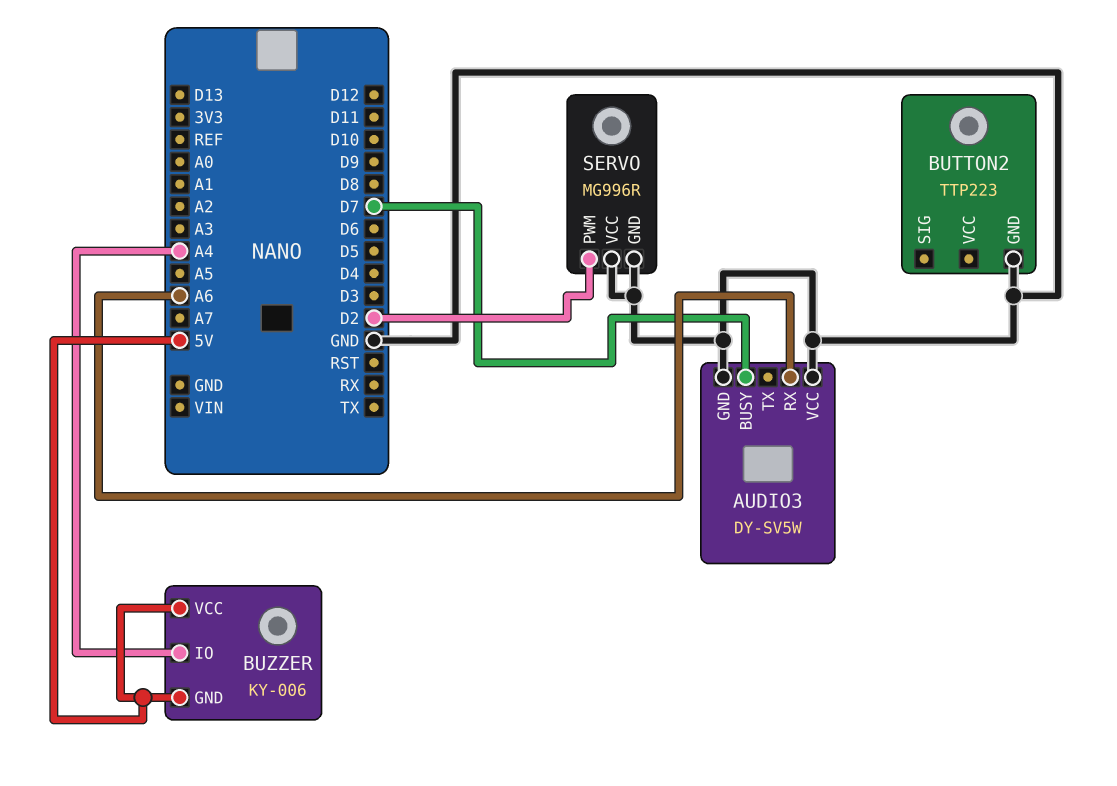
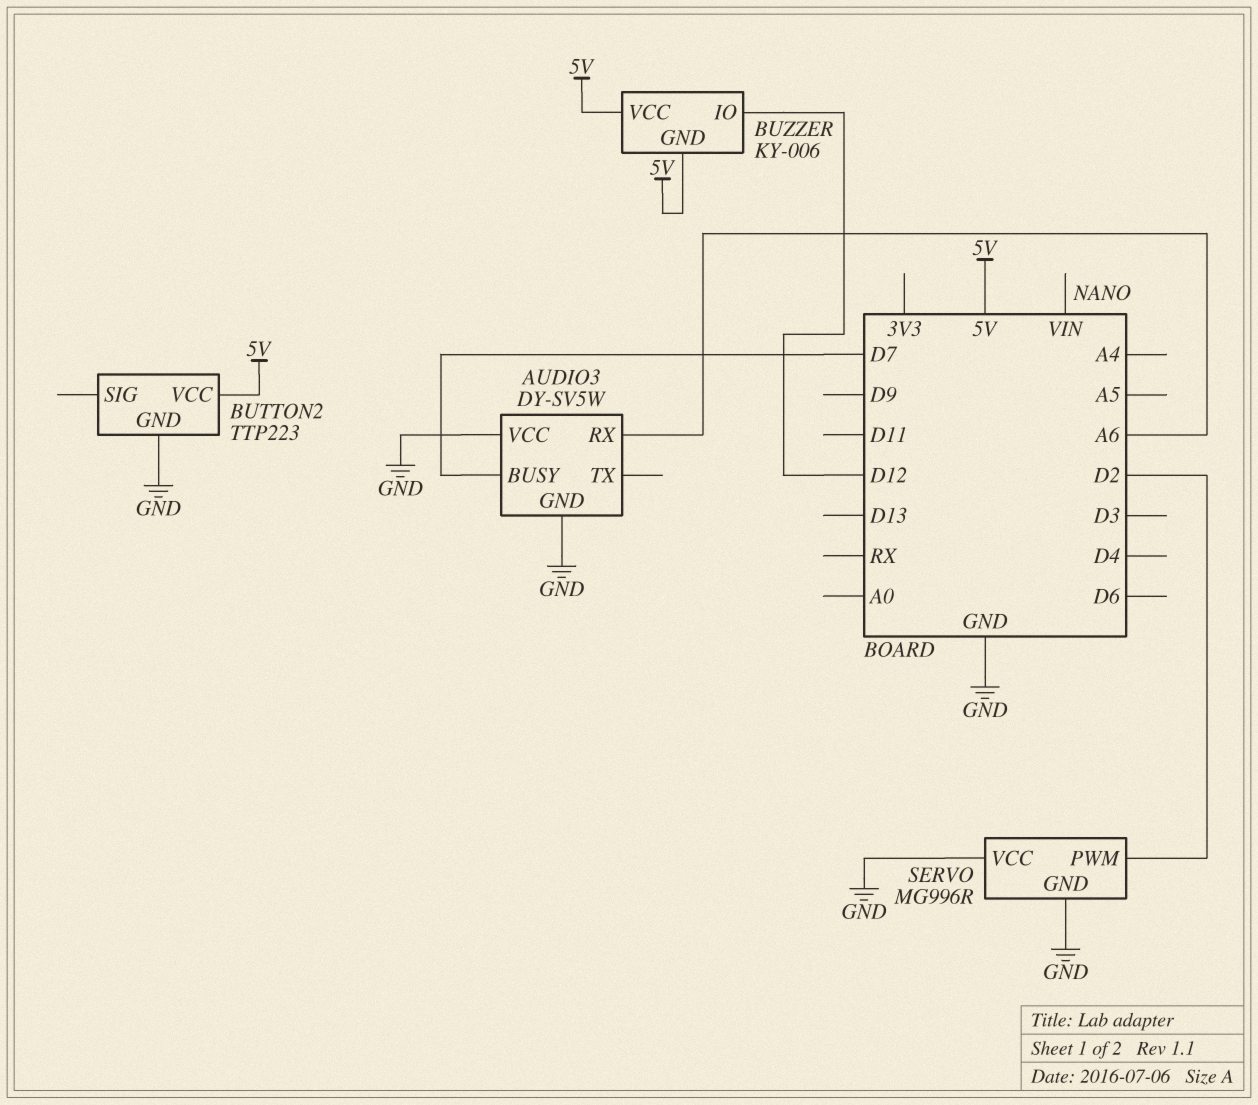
BUTTON2 pin VCC: none -> 5V
BUZZER pin IO: A4 -> D12

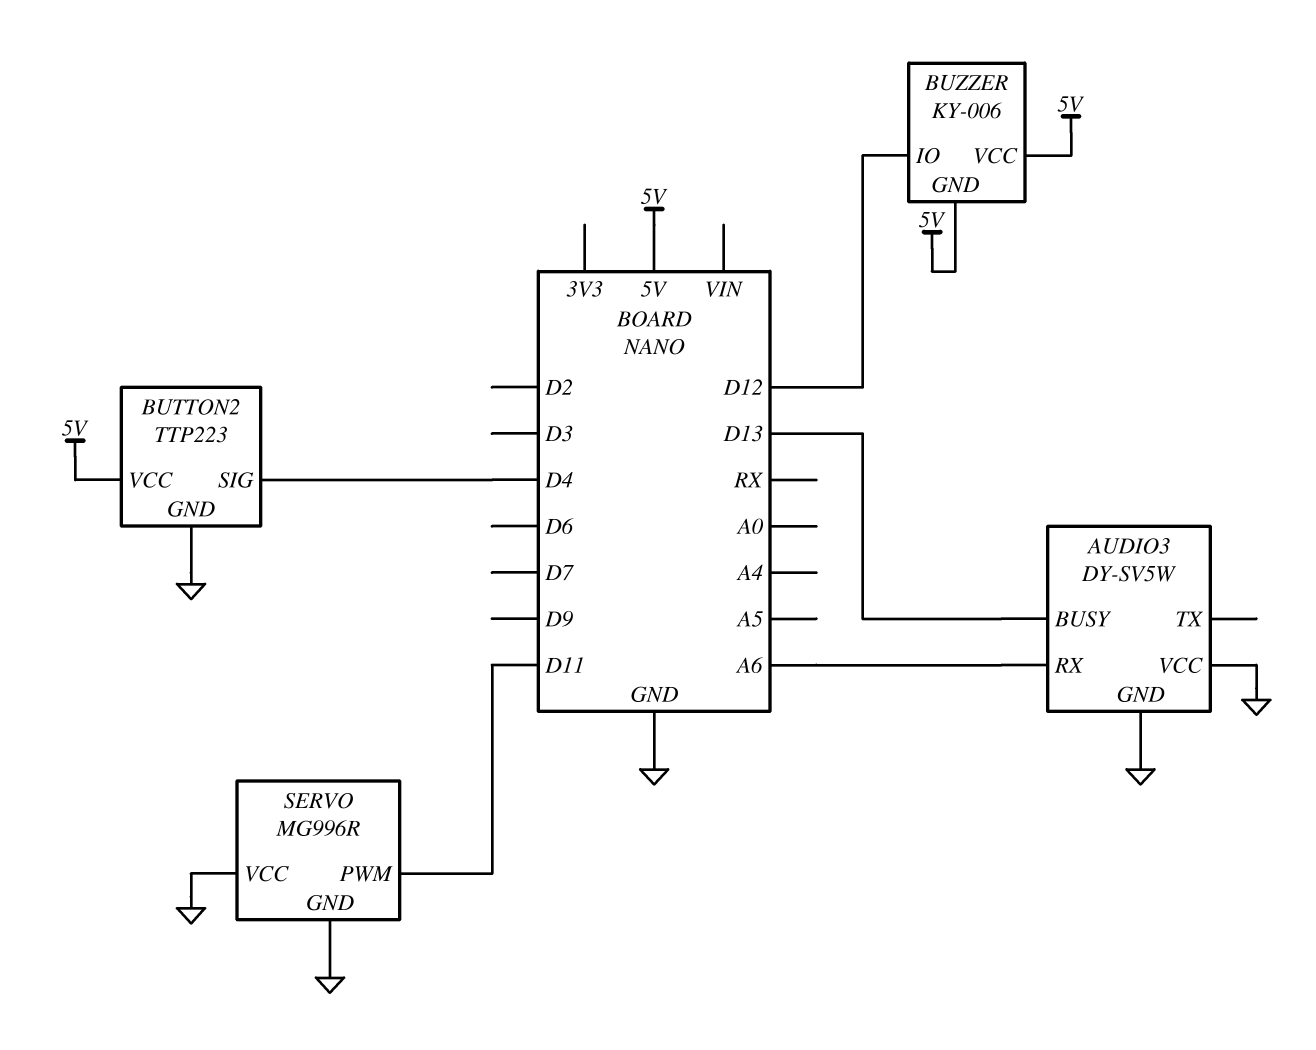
AUDIO3 pin BUSY: D7 -> D13
BUTTON2 pin SIG: none -> D4
SERVO pin PWM: D2 -> D11

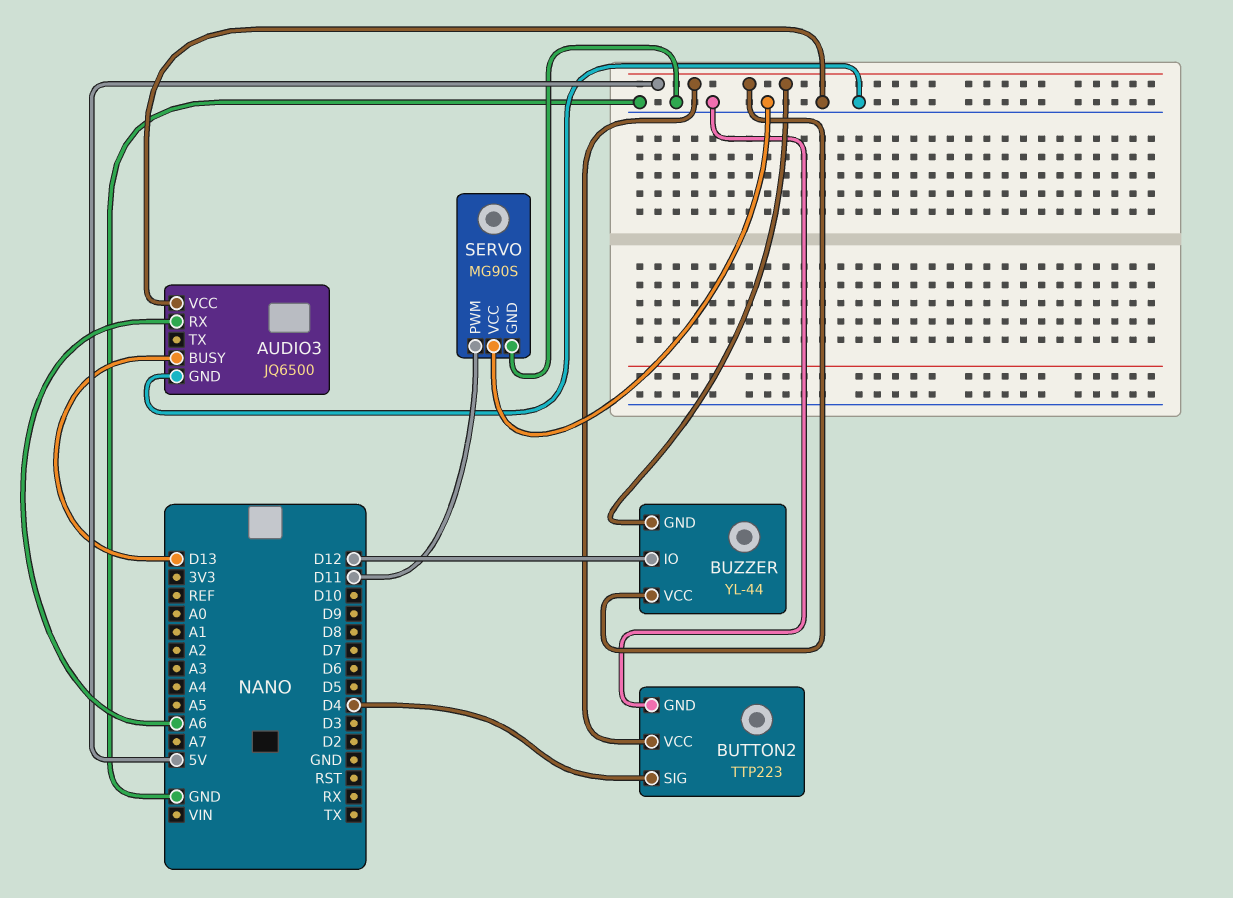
AUDIO3: DY-SV5W -> JQ6500
BUZZER: KY-006 -> YL-44
SERVO: MG996R -> MG90S

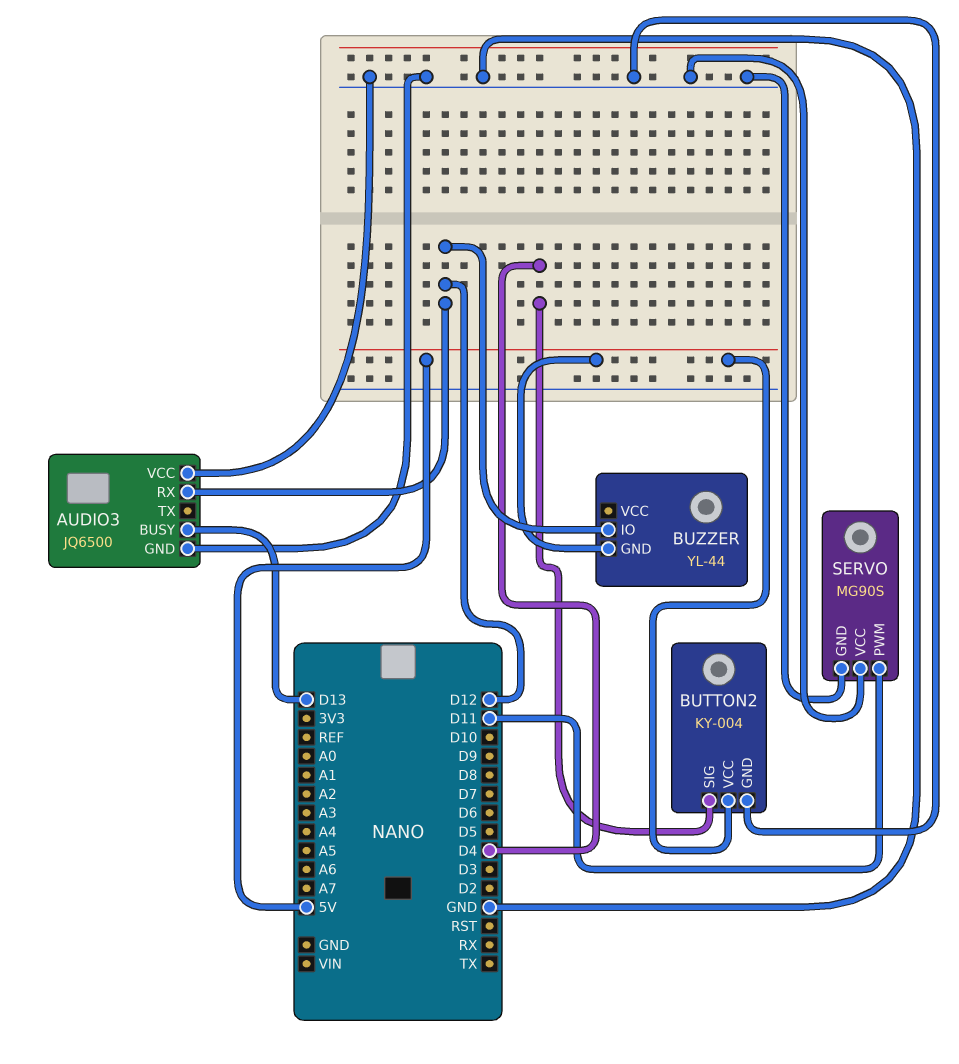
AUDIO3 pin RX: A6 -> D12
BUTTON2: TTP223 -> KY-004
BUZZER pin VCC: 5V -> none

